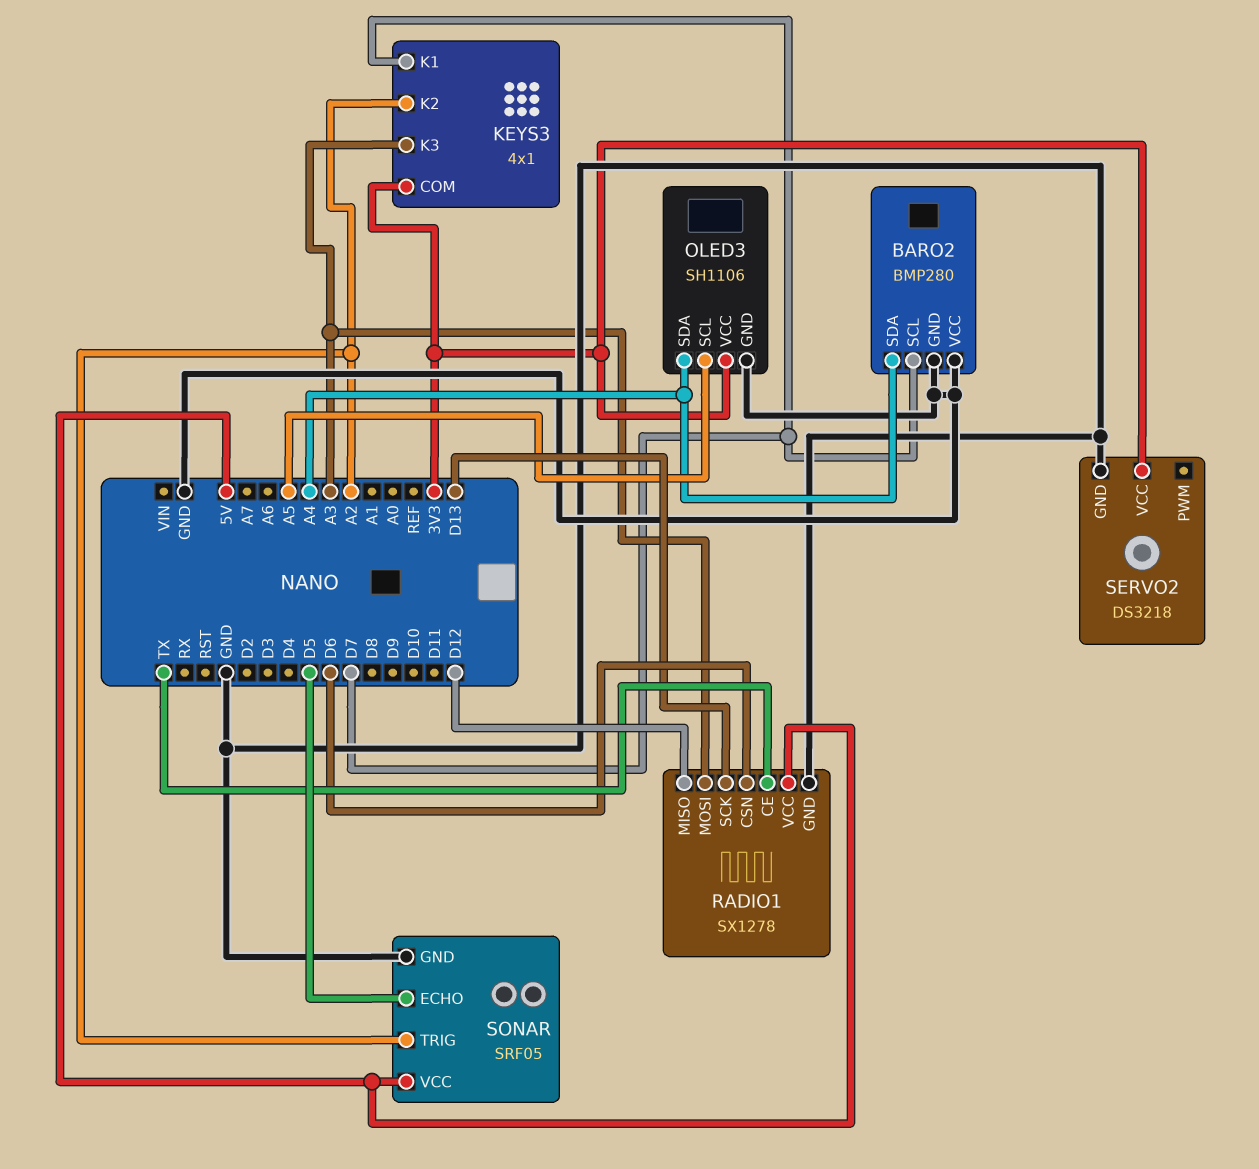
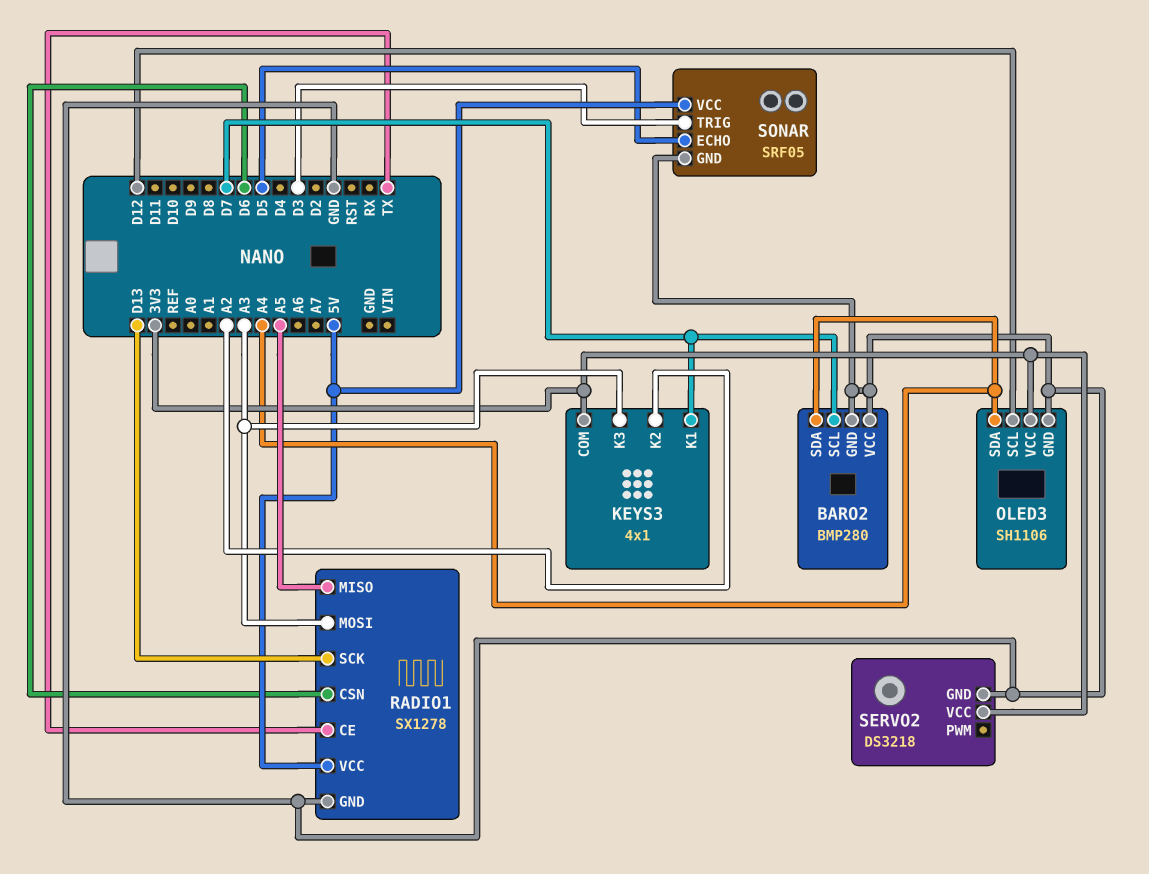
OLED3 pin SCL: A5 -> D12
RADIO1 pin MISO: D12 -> A5
SONAR pin TRIG: A2 -> D3

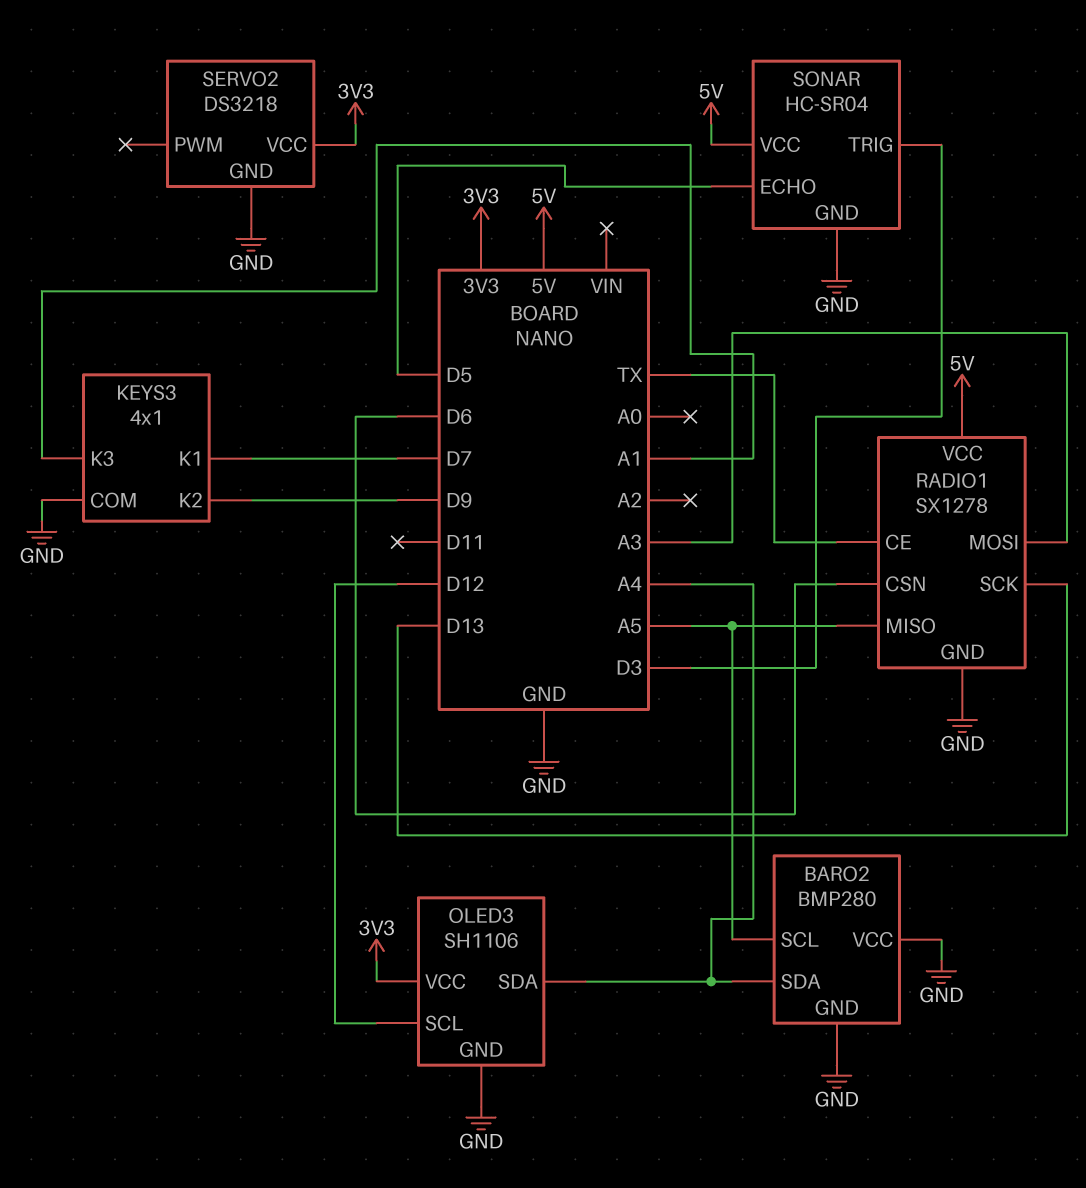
BARO2 pin SCL: D7 -> A5
KEYS3 pin COM: 3V3 -> GND
KEYS3 pin K2: A2 -> D9
KEYS3 pin K3: A3 -> A1
SONAR: SRF05 -> HC-SR04

